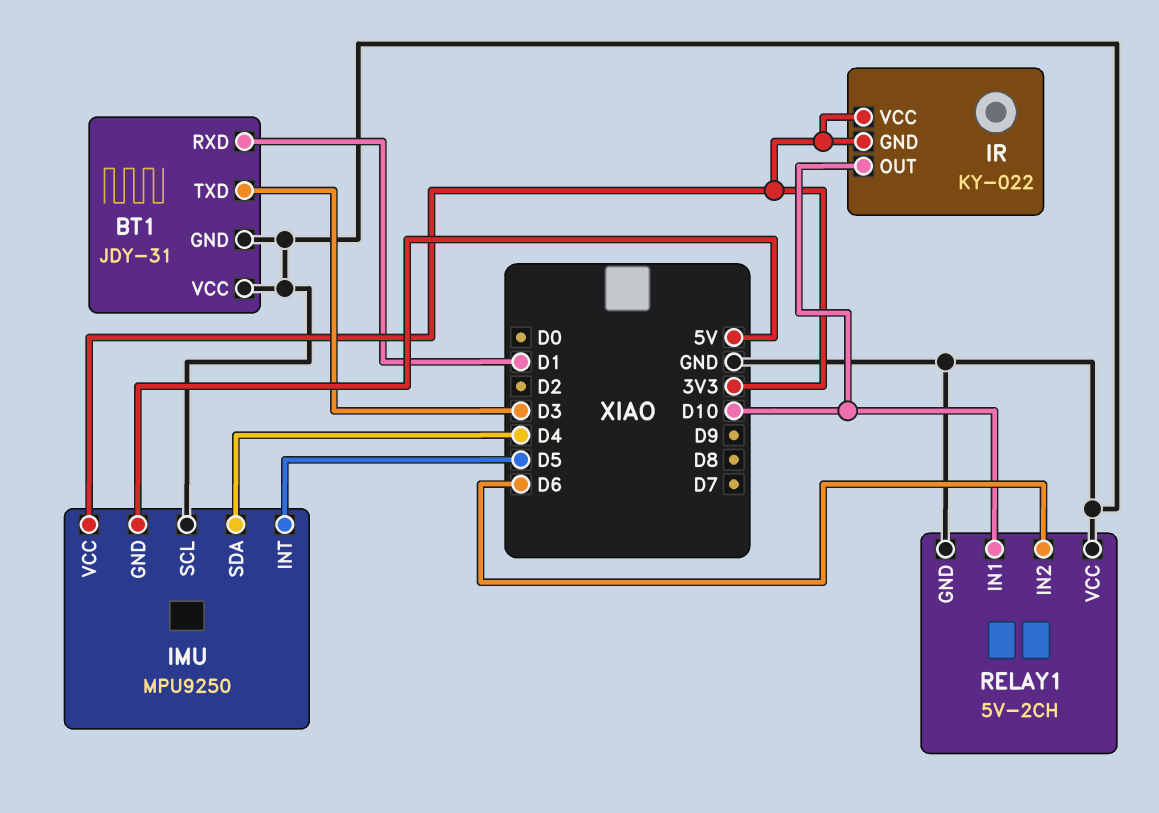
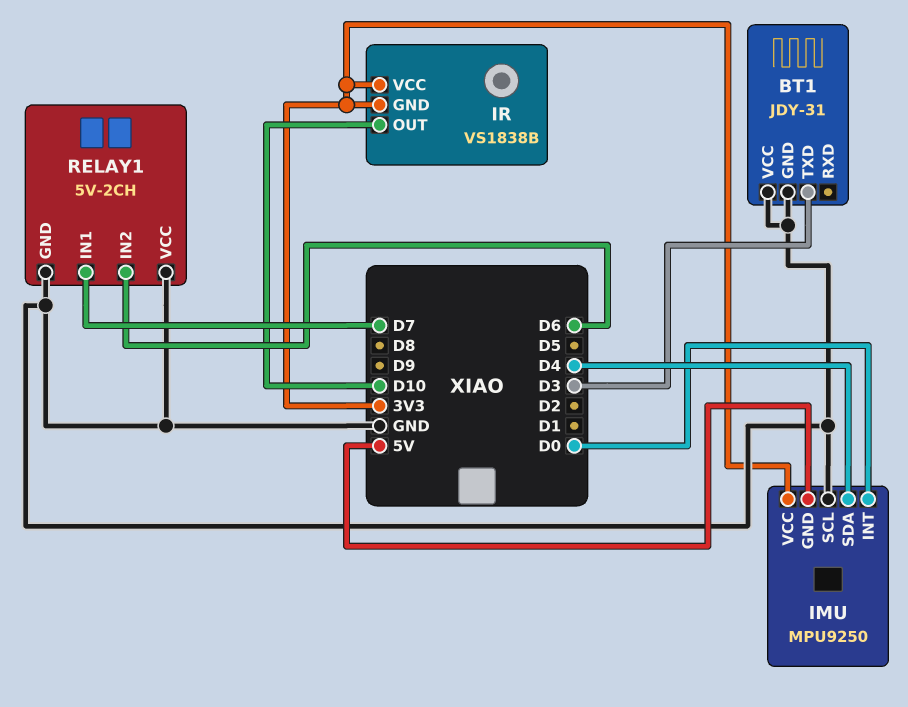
BT1 pin RXD: D1 -> none
IMU pin INT: D5 -> D0
IR: KY-022 -> VS1838B
RELAY1 pin IN1: D10 -> D7

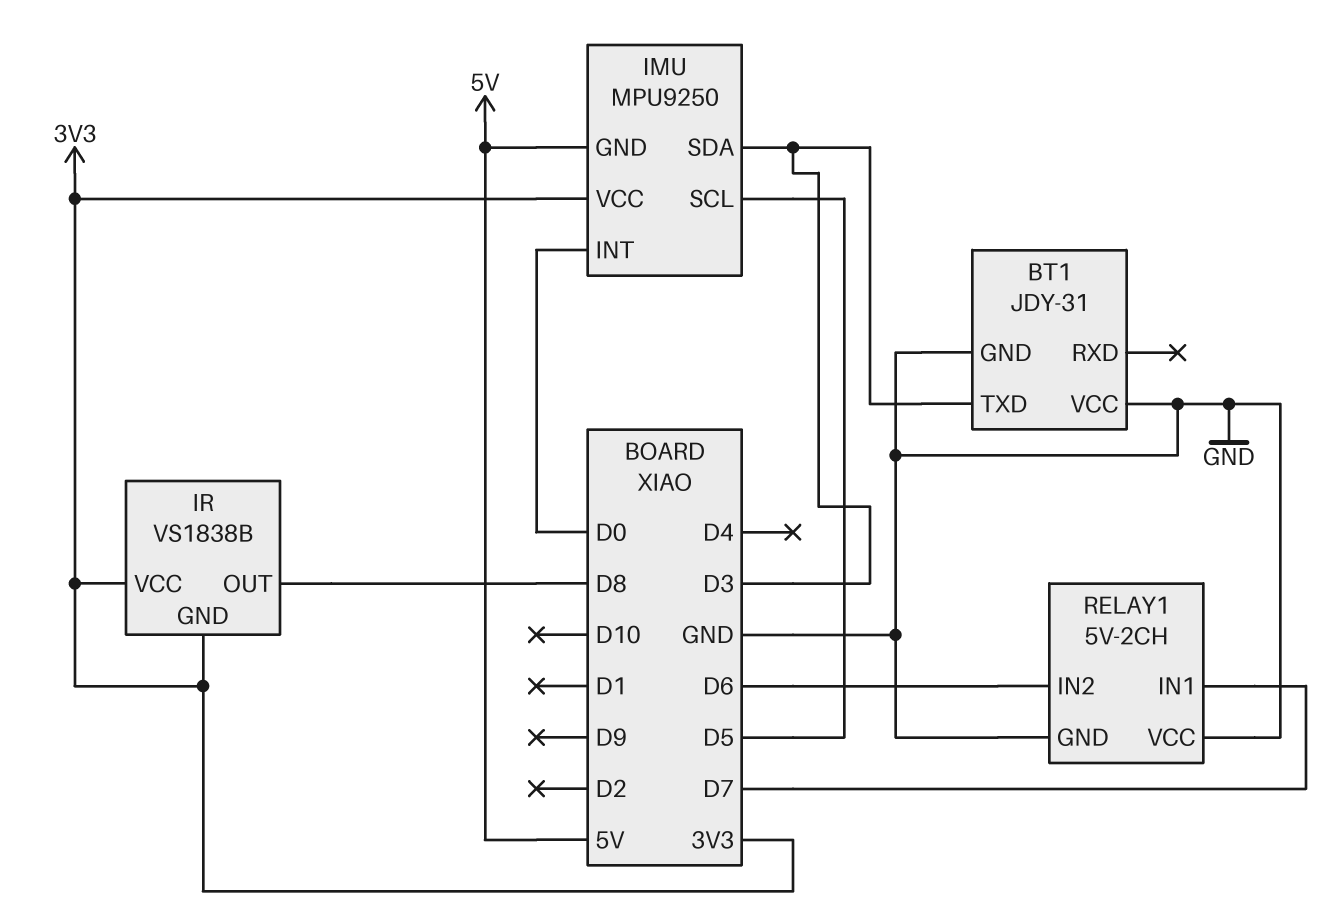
IMU pin SCL: GND -> D5
IMU pin SDA: D4 -> D3
IR pin OUT: D10 -> D8

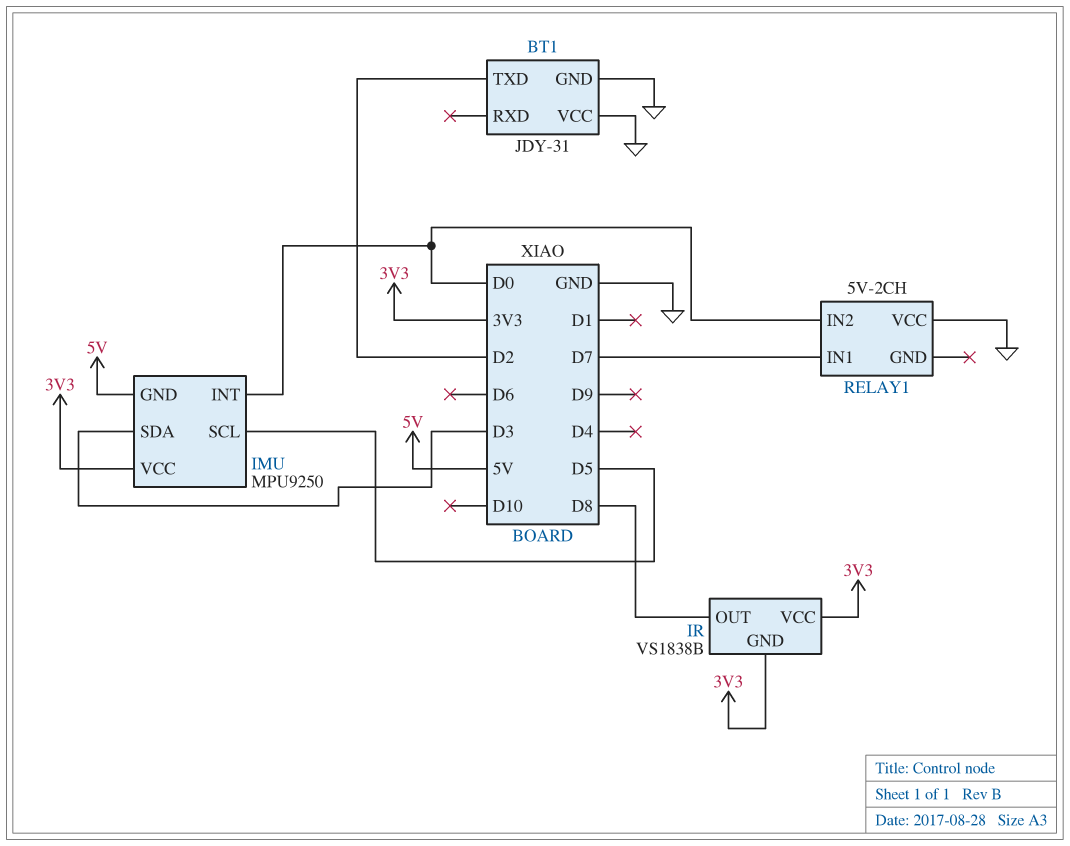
BT1 pin TXD: D3 -> D2
RELAY1 pin GND: GND -> none
RELAY1 pin IN2: D6 -> D0

